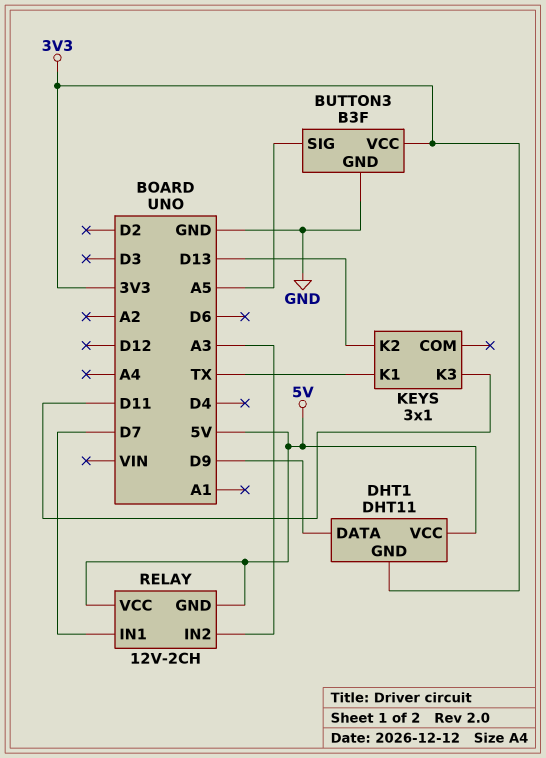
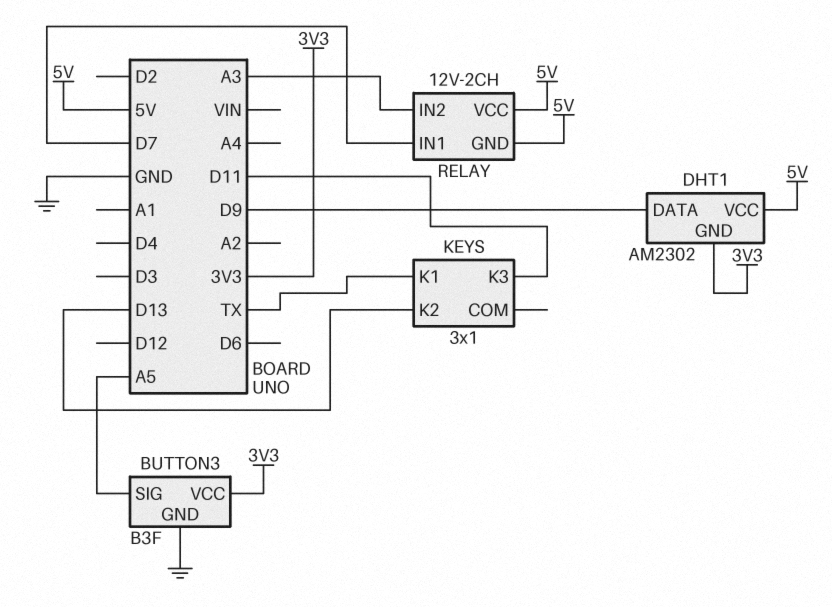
DHT1: DHT11 -> AM2302

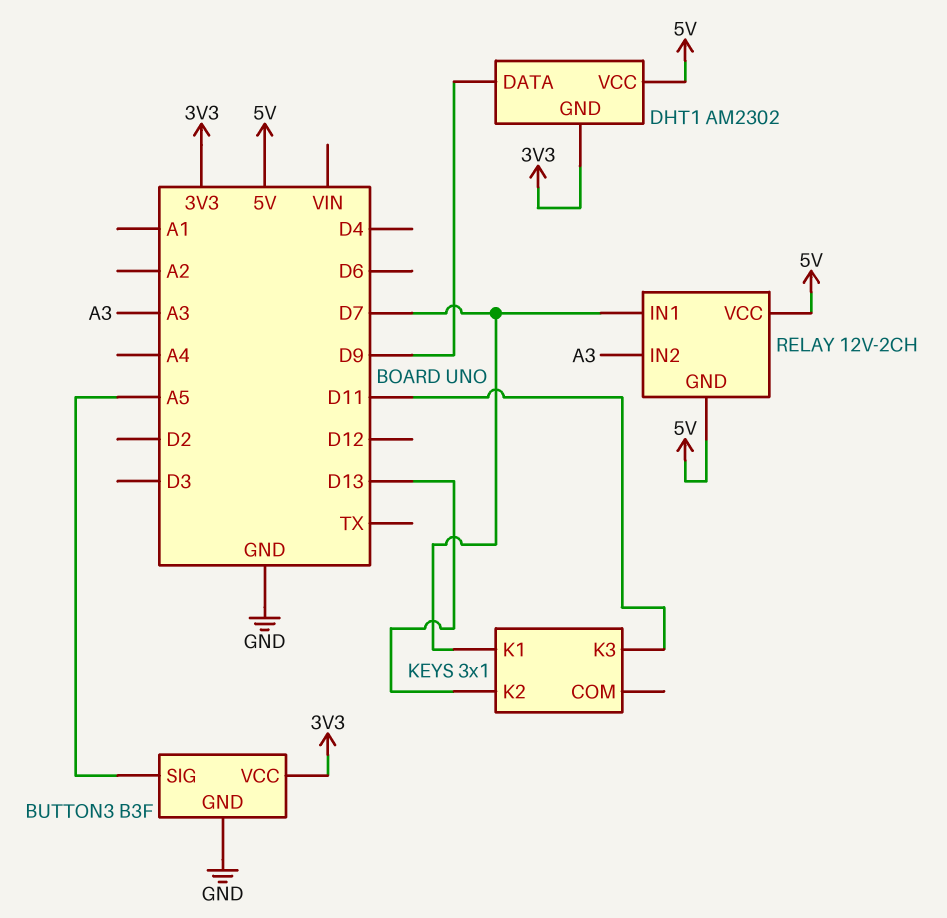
KEYS pin K1: TX -> D7

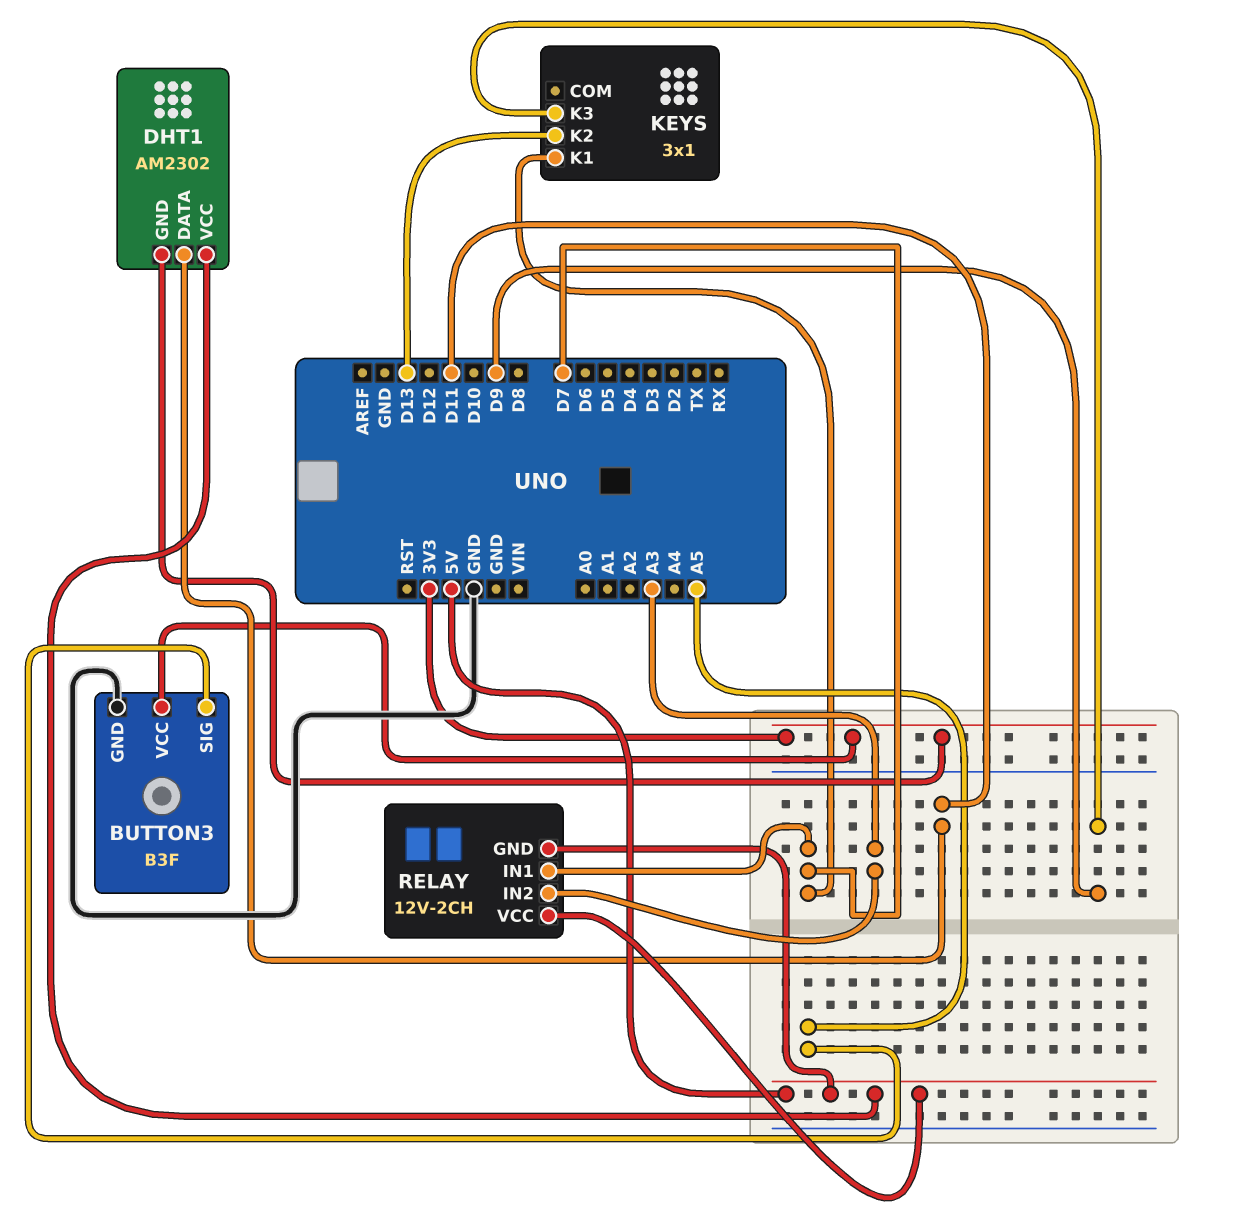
DHT1 pin DATA: D9 -> D11
KEYS pin K3: D11 -> D9

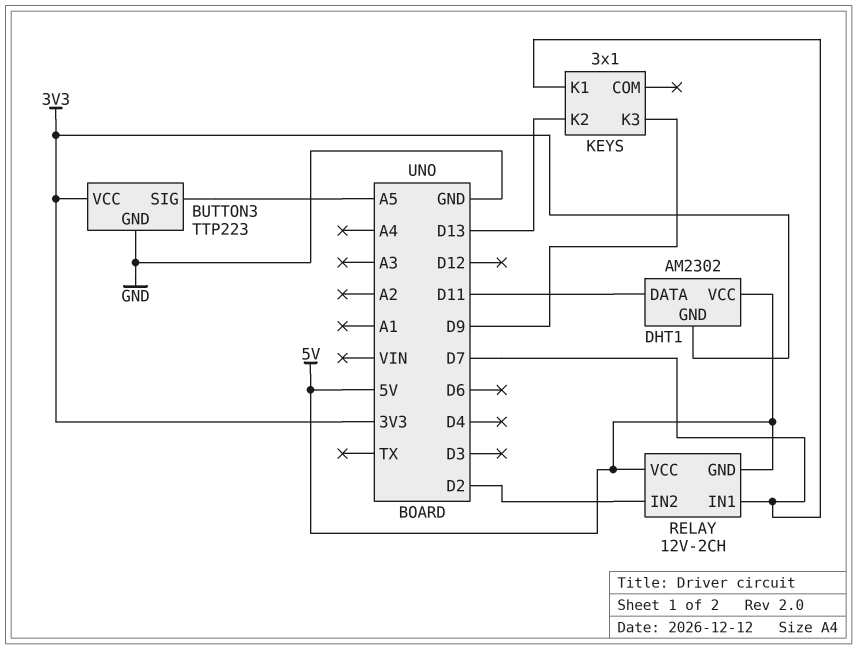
BUTTON3: B3F -> TTP223
RELAY pin IN2: A3 -> D2

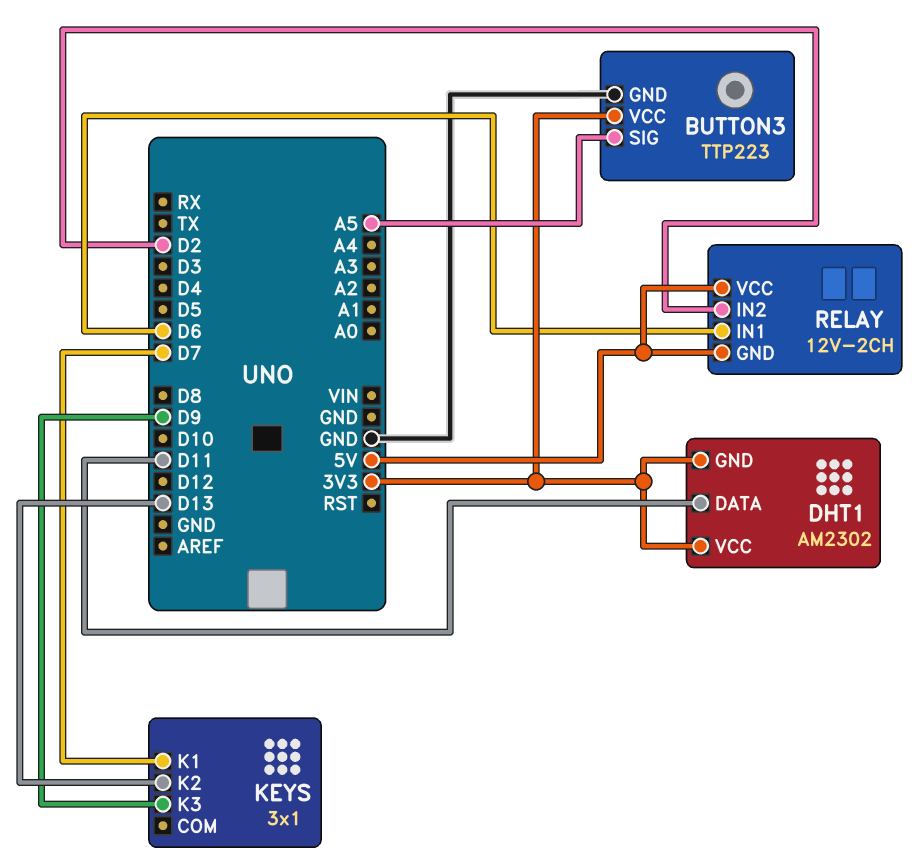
DHT1 pin VCC: 5V -> 3V3
RELAY pin IN1: D7 -> D6

